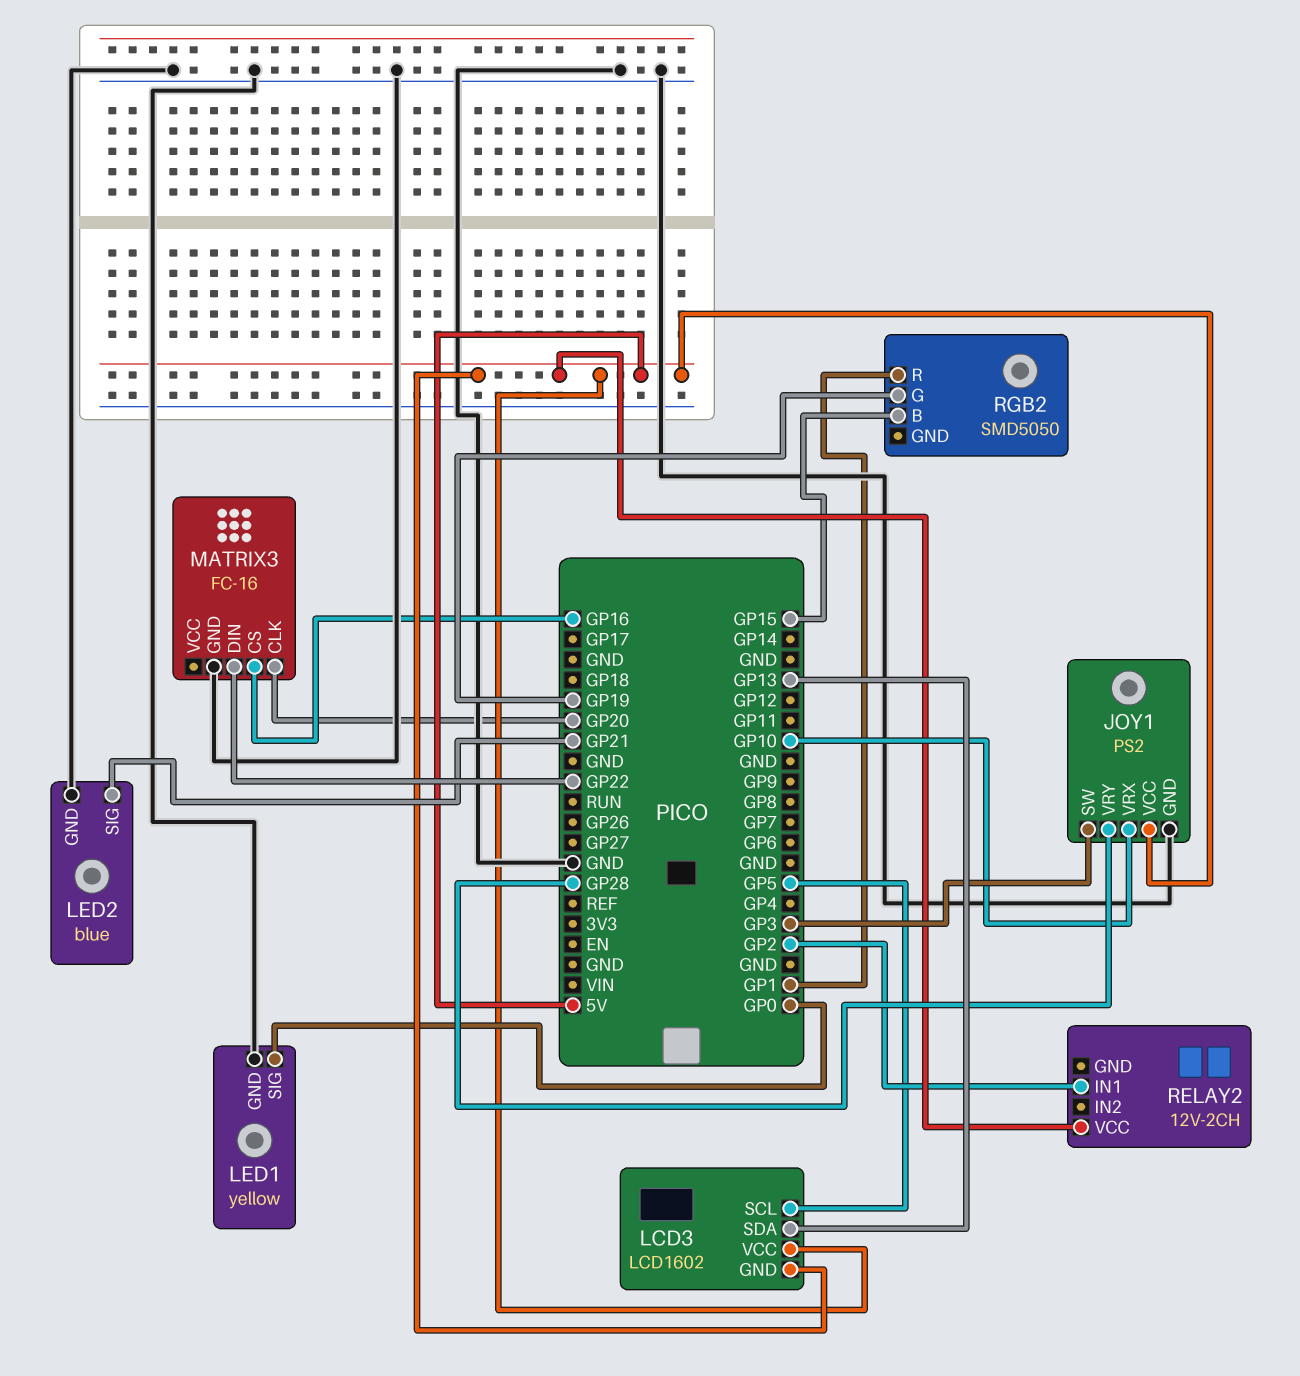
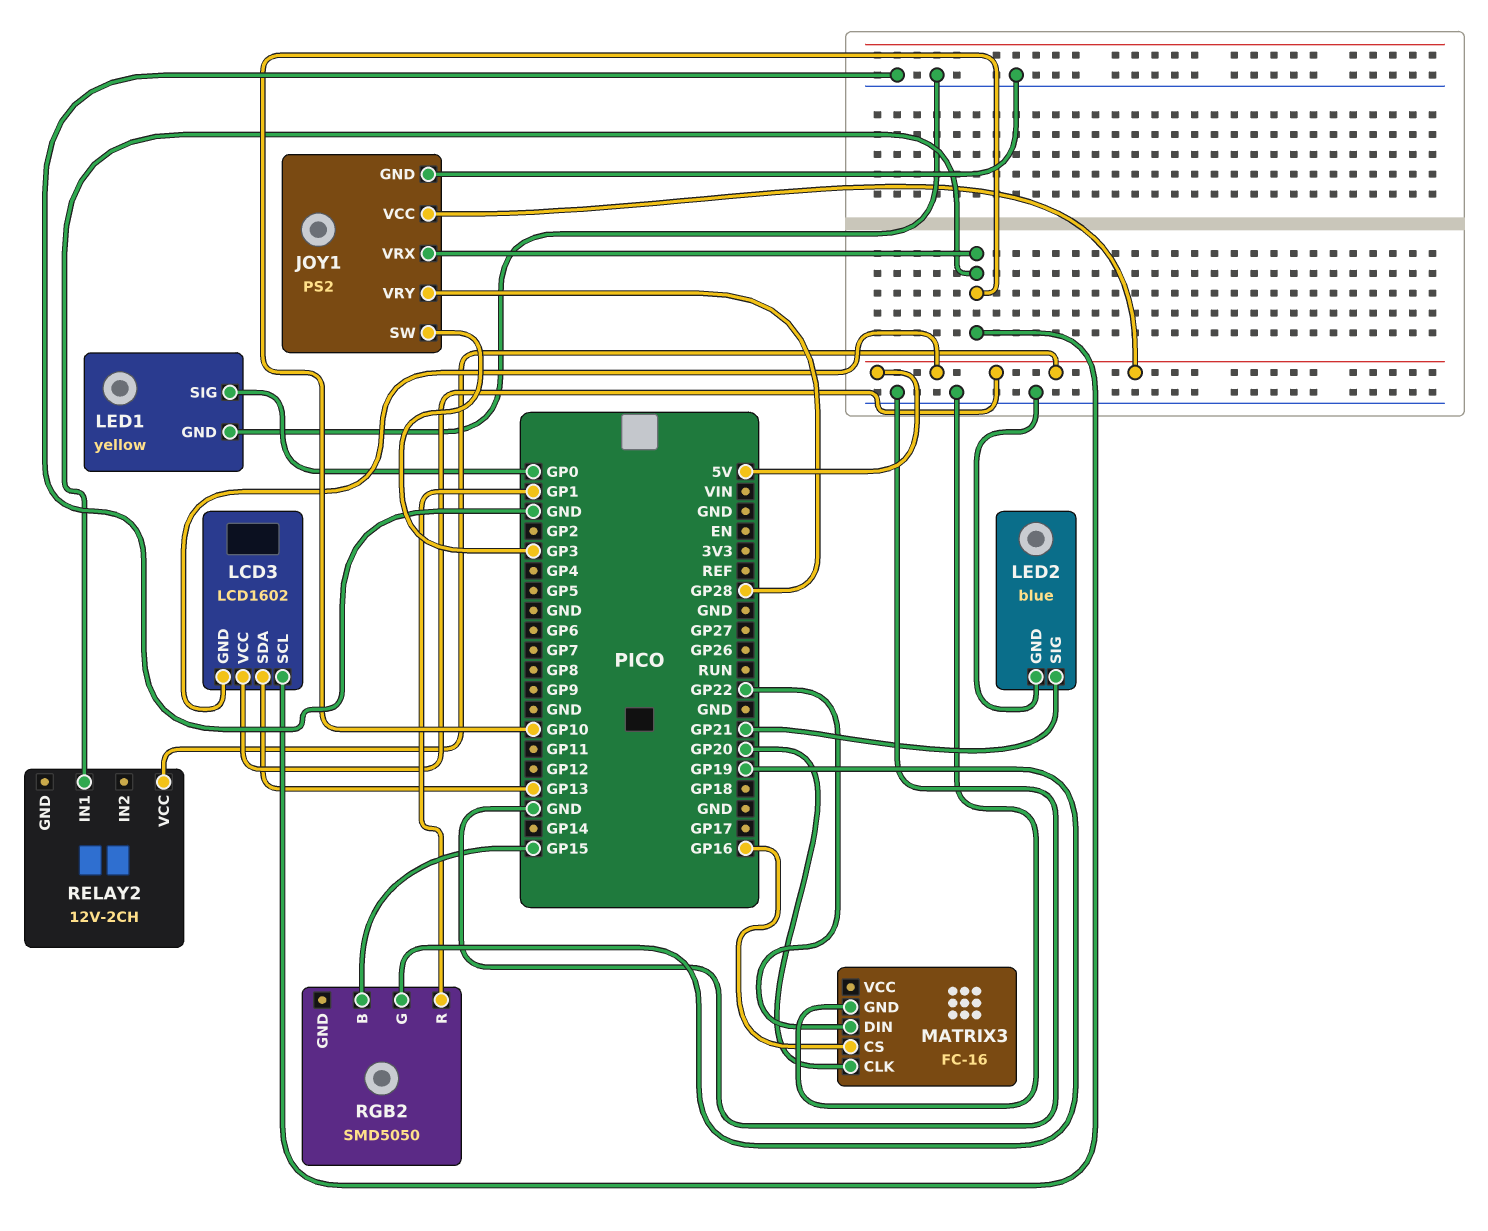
LCD3 pin SCL: GP5 -> GP10
RELAY2 pin IN1: GP2 -> GP10

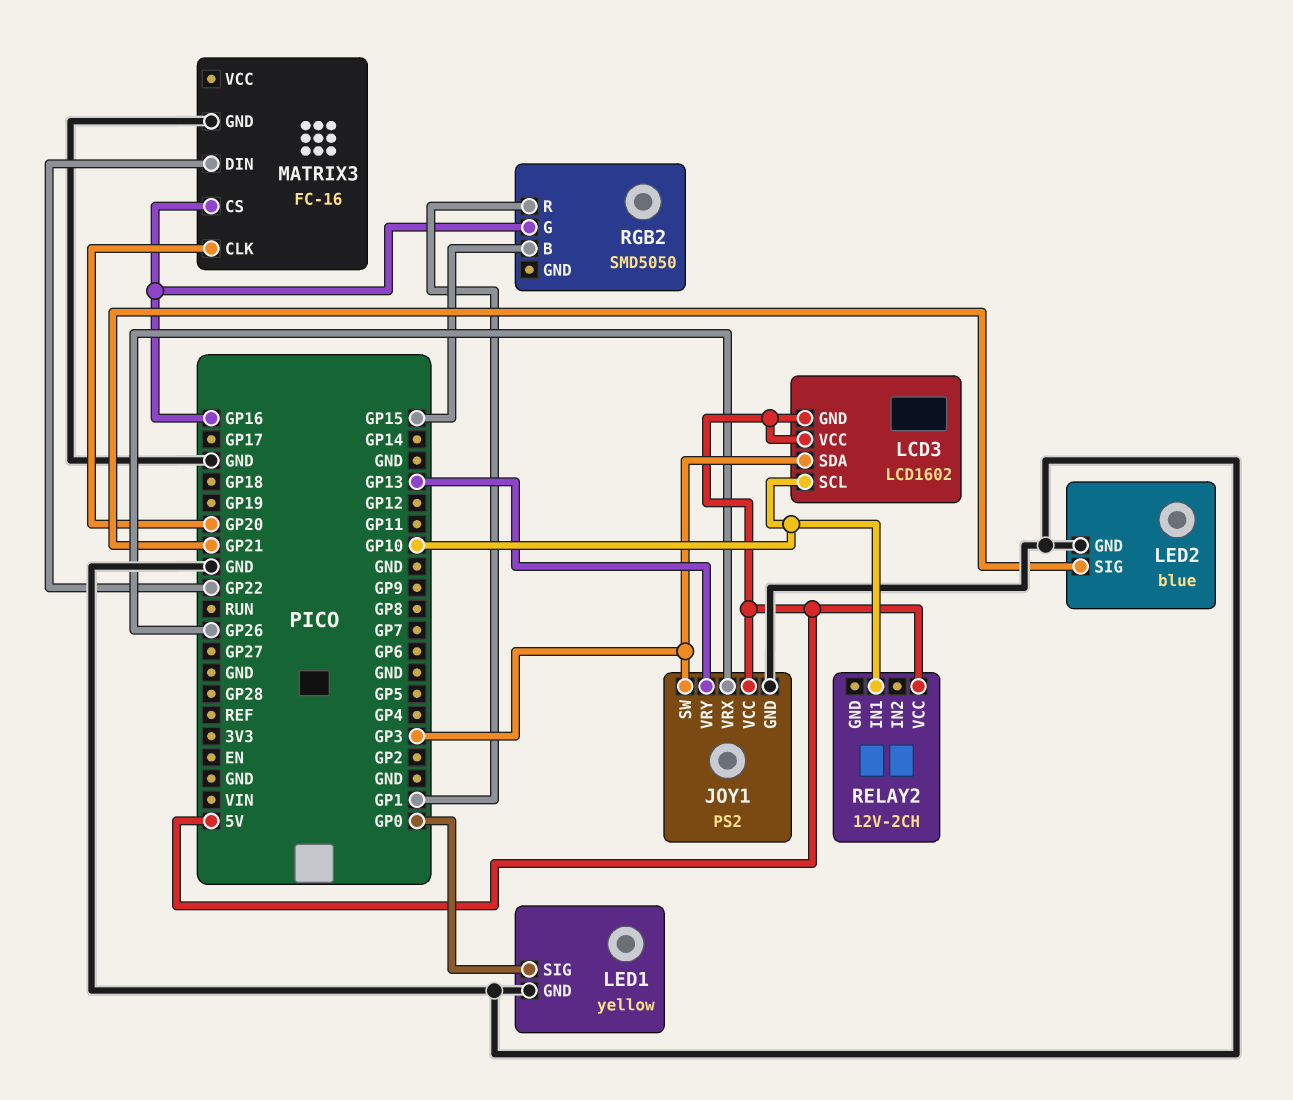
JOY1 pin VRX: GP10 -> GP26
JOY1 pin VRY: GP28 -> GP13
LCD3 pin SDA: GP13 -> GP3
RGB2 pin G: GP19 -> GP16

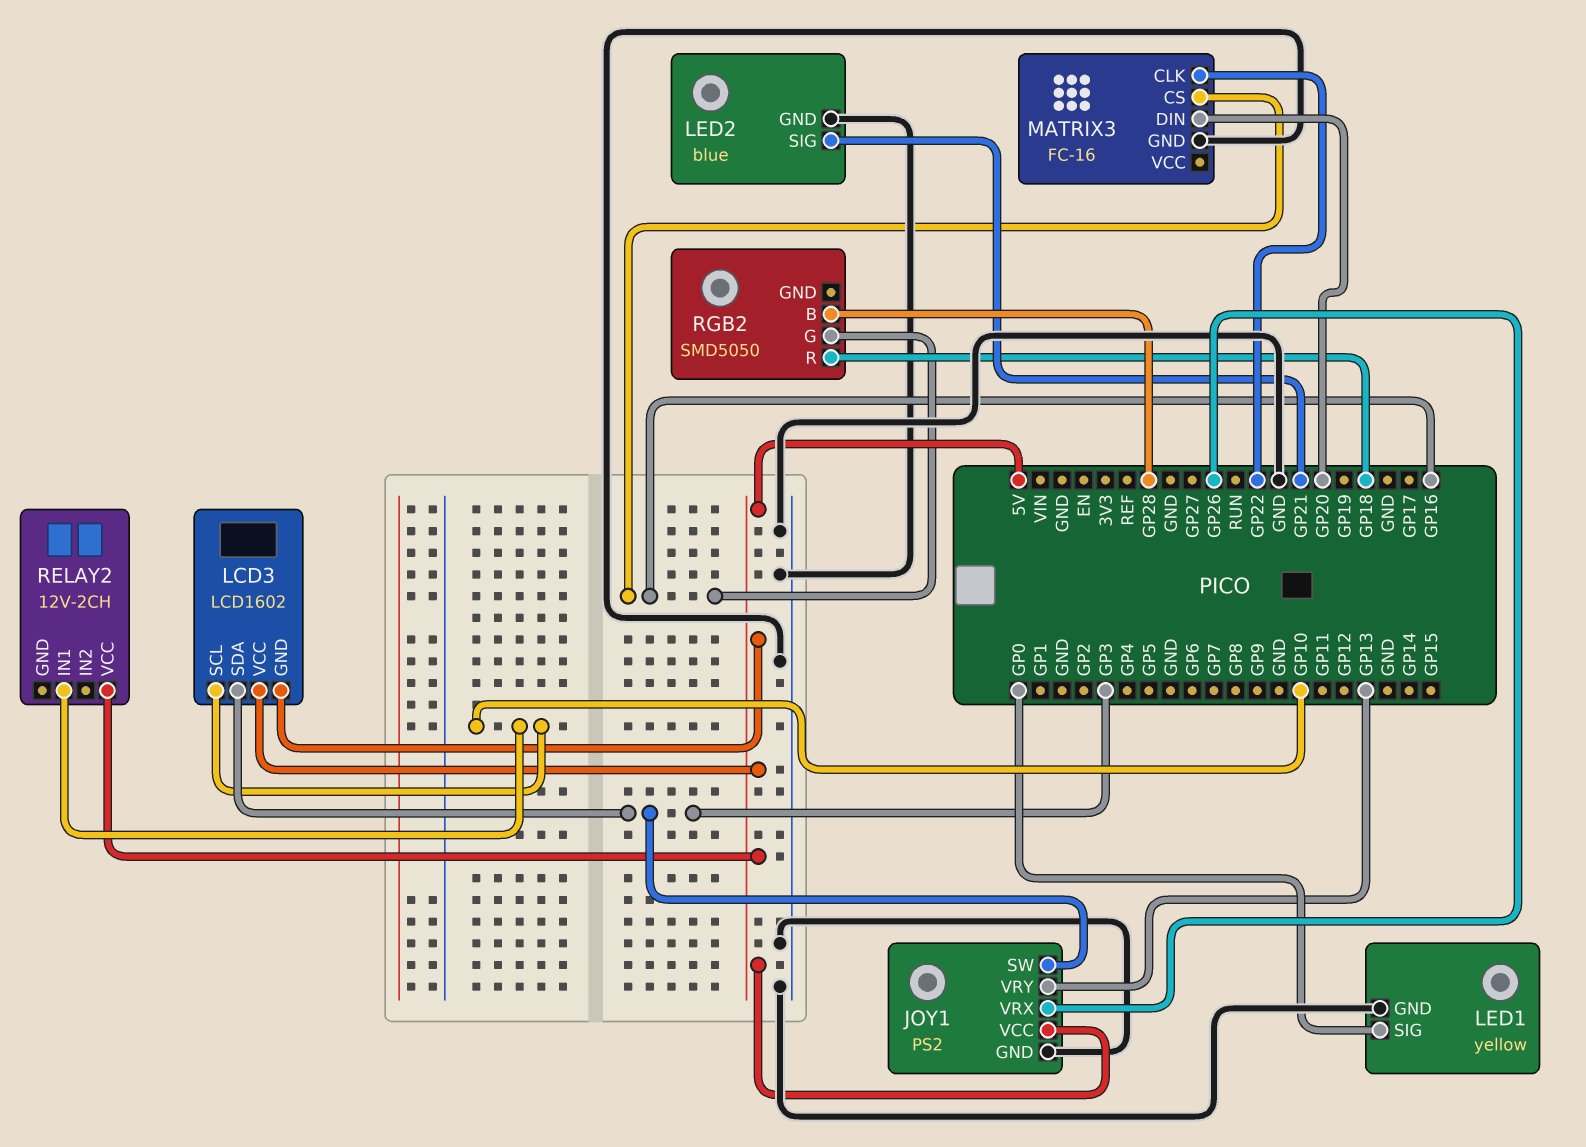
MATRIX3 pin CLK: GP20 -> GP22
MATRIX3 pin DIN: GP22 -> GP20
RGB2 pin B: GP15 -> GP28
RGB2 pin R: GP1 -> GP18

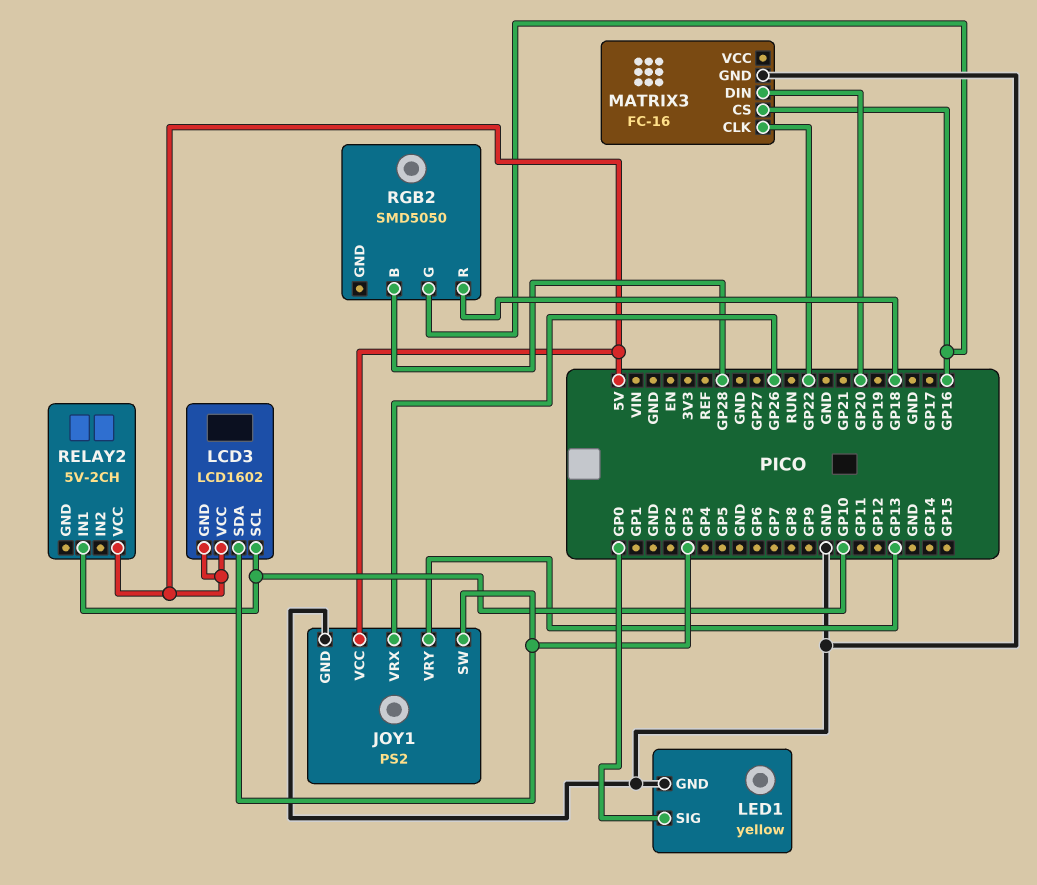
LED2: blue -> none
LED2 pin GND: GND -> none
LED2 pin SIG: GP21 -> none
RELAY2: 12V-2CH -> 5V-2CH

